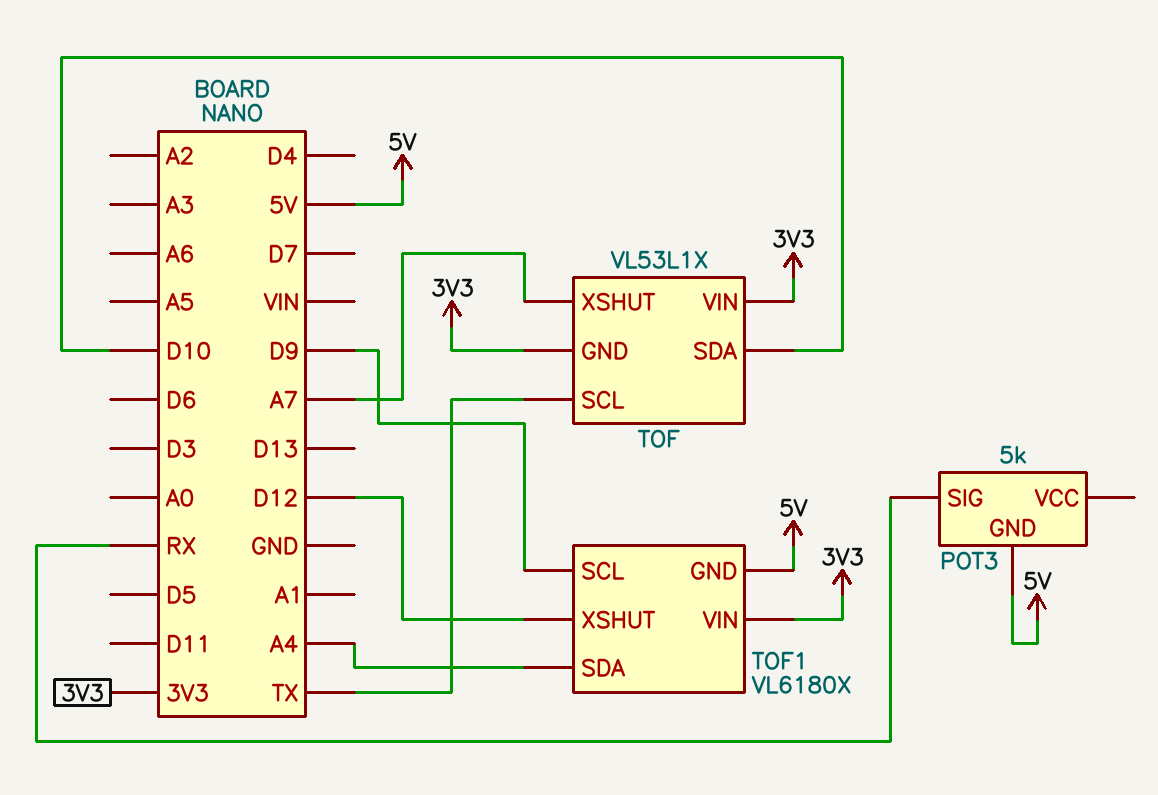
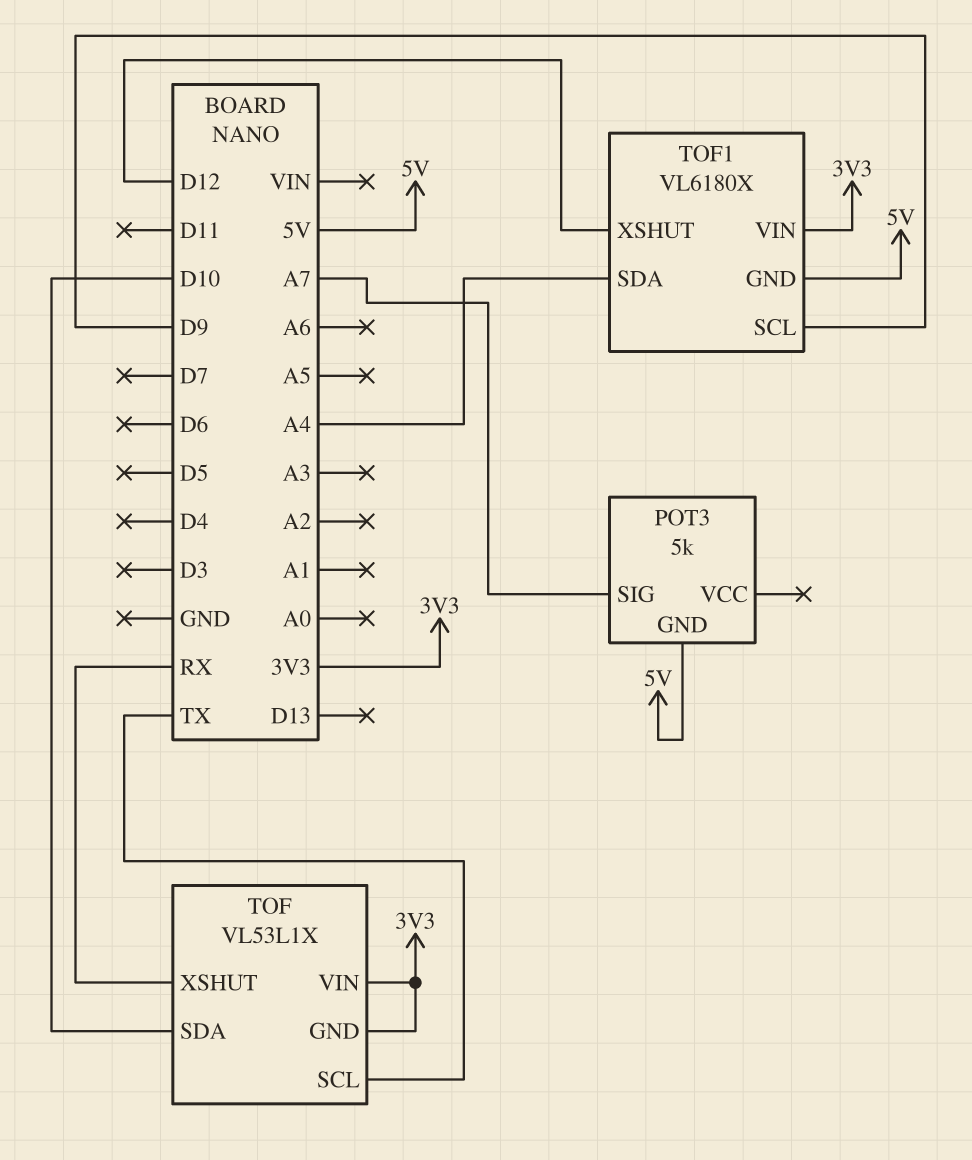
POT3 pin SIG: RX -> A7
TOF pin XSHUT: A7 -> RX

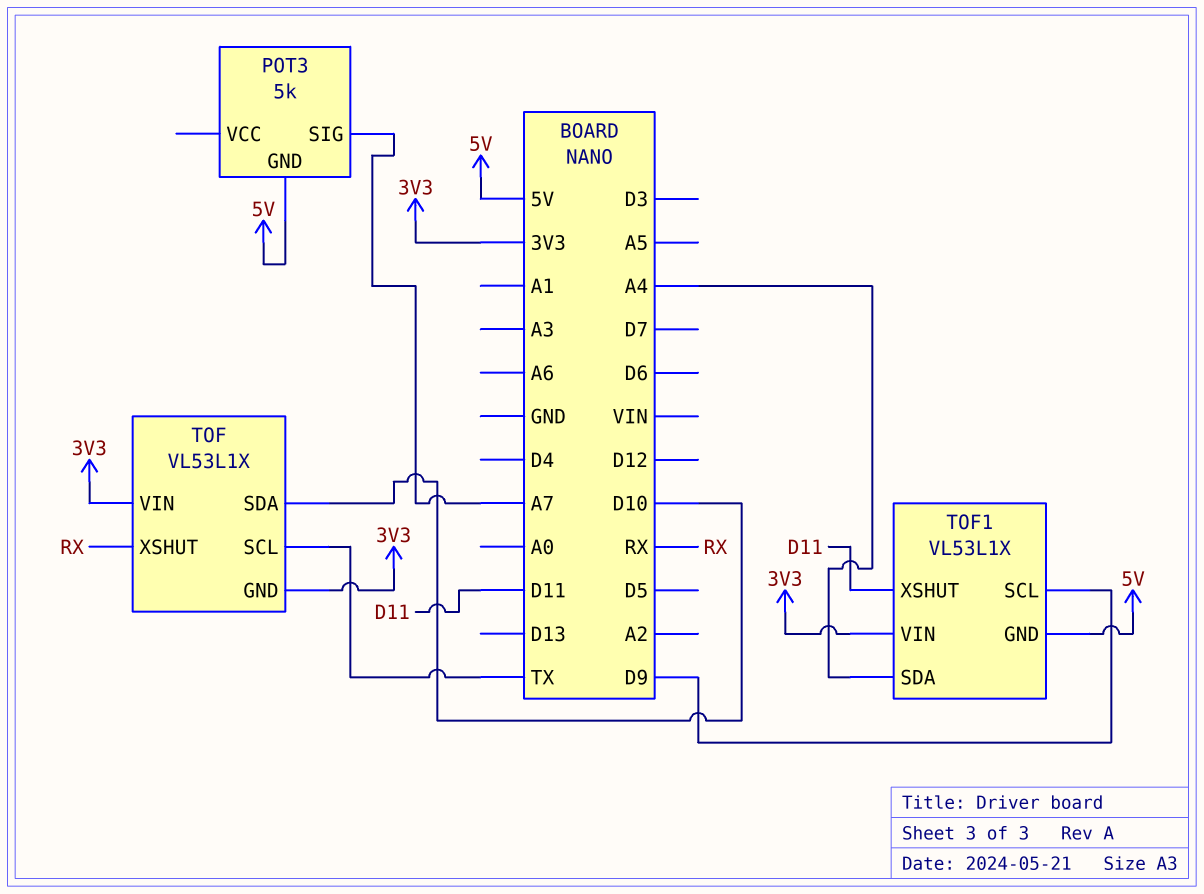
TOF1: VL6180X -> VL53L1X
TOF1 pin XSHUT: D12 -> D11

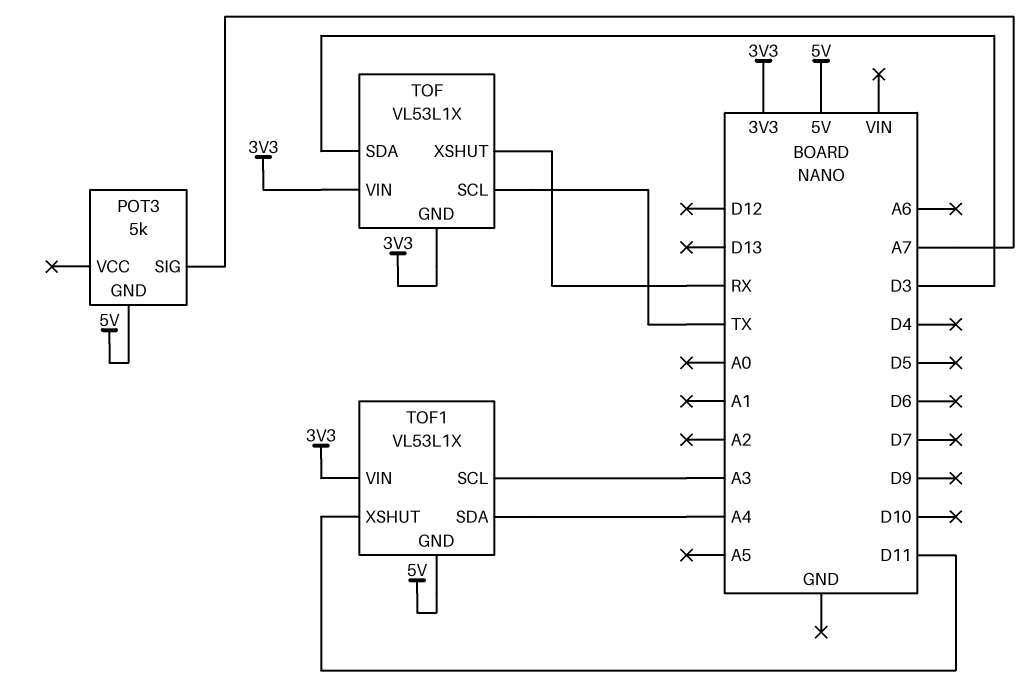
TOF pin SDA: D10 -> D3
TOF1 pin SCL: D9 -> A3

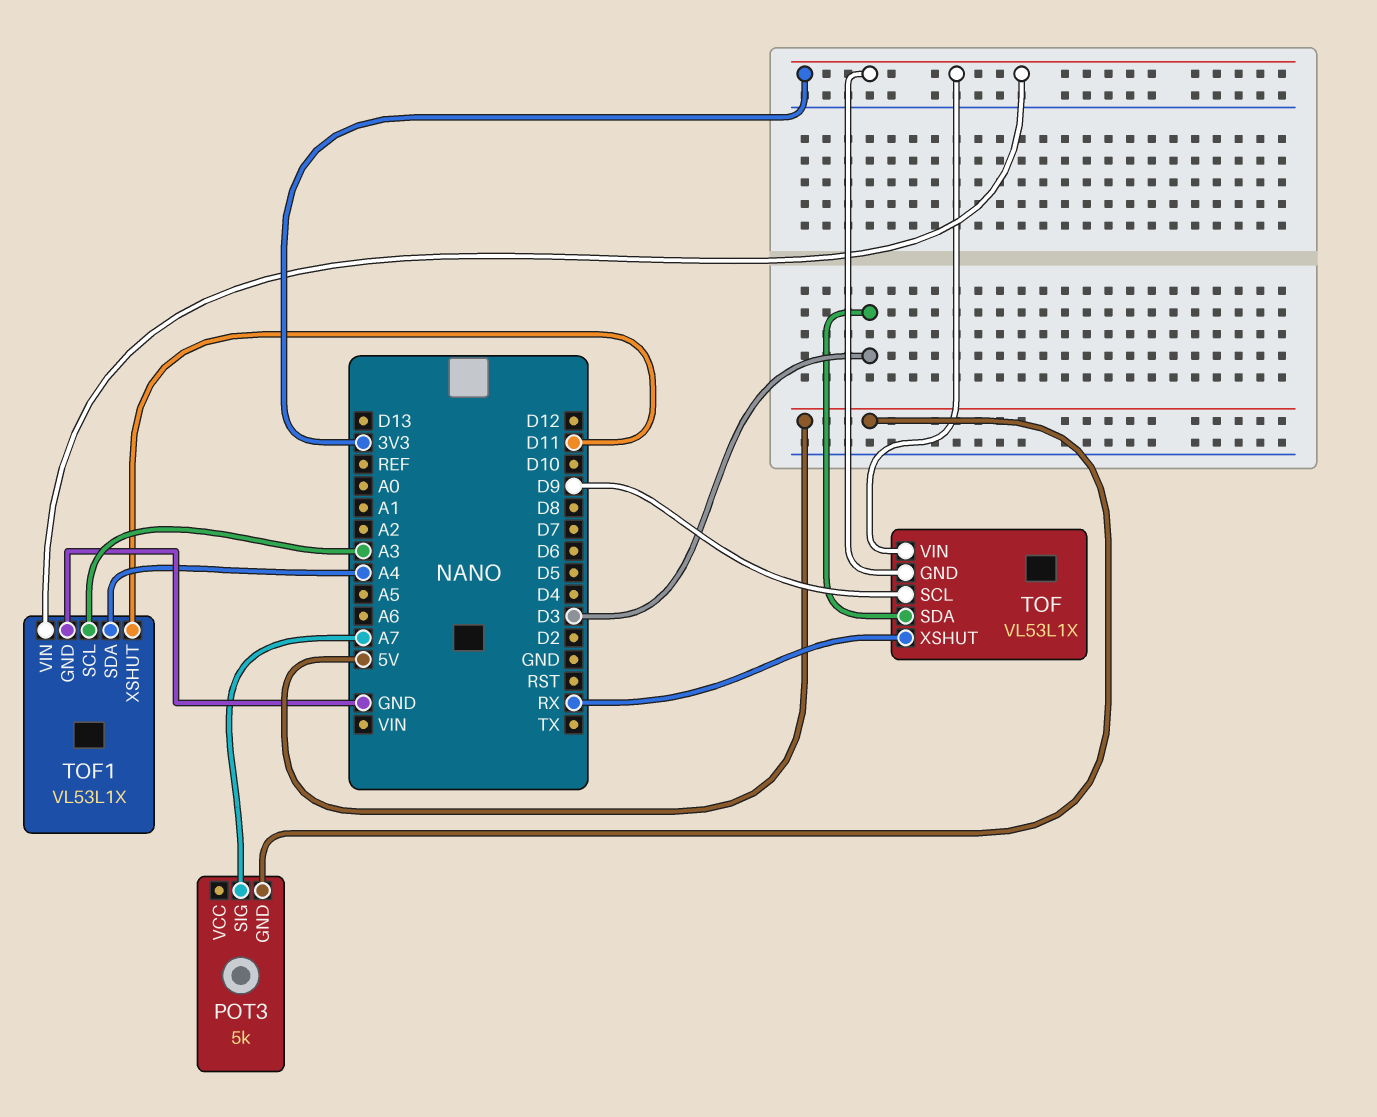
TOF pin SCL: TX -> D9
TOF1 pin GND: 5V -> GND

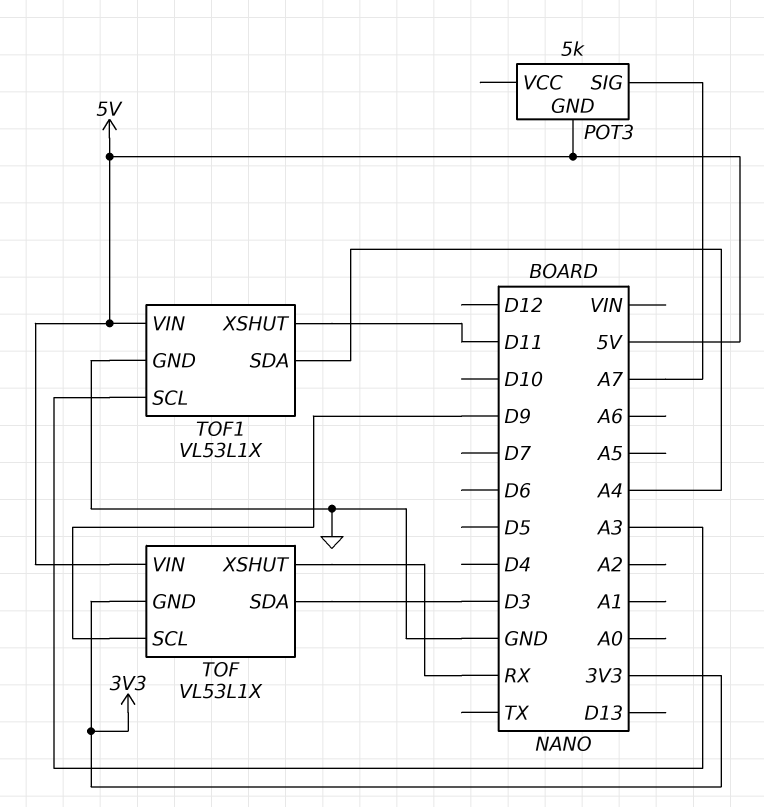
TOF pin VIN: 3V3 -> 5V
TOF1 pin VIN: 3V3 -> 5V

